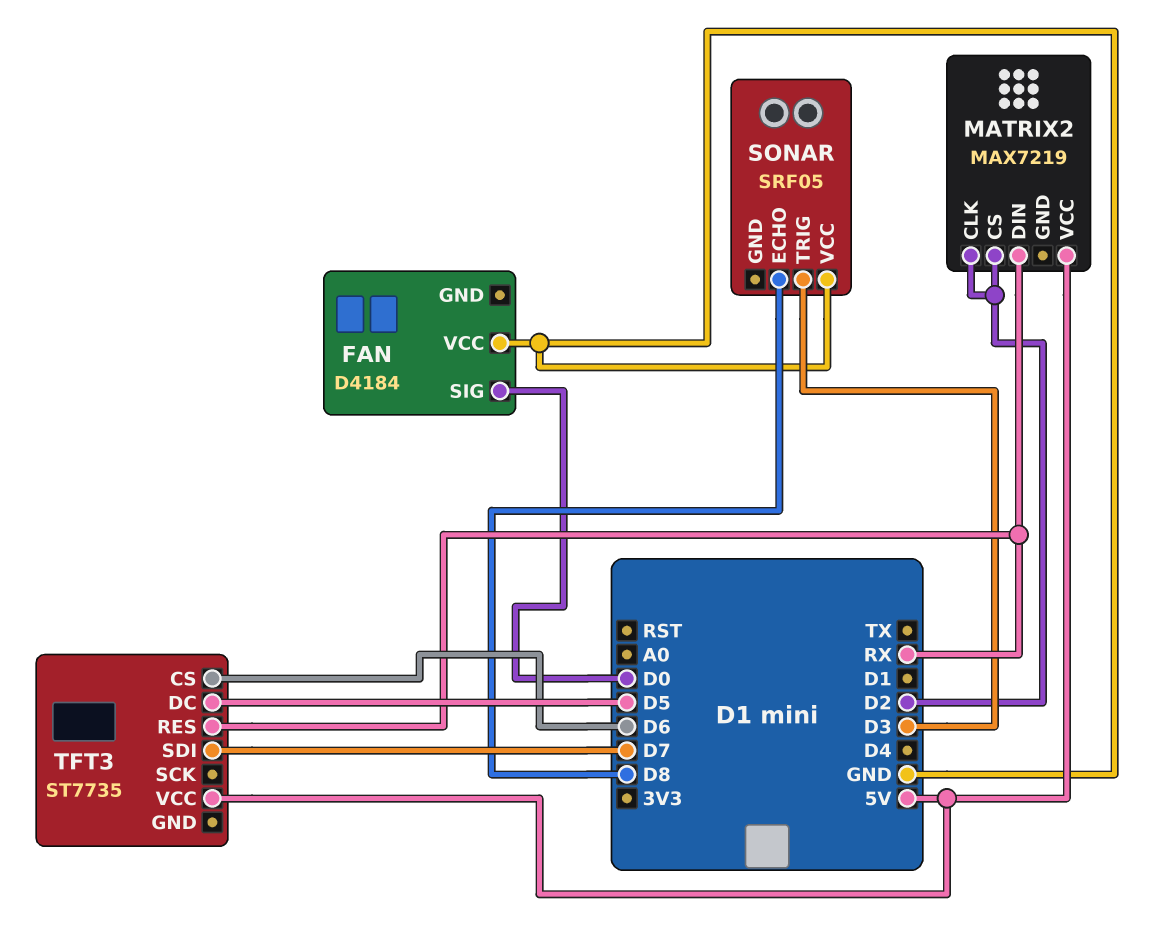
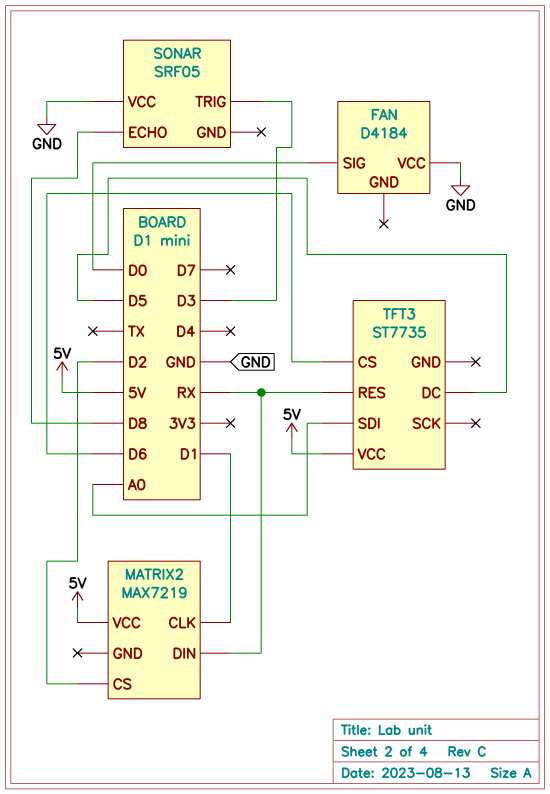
MATRIX2 pin CLK: D2 -> D1
TFT3 pin SDI: D7 -> A0

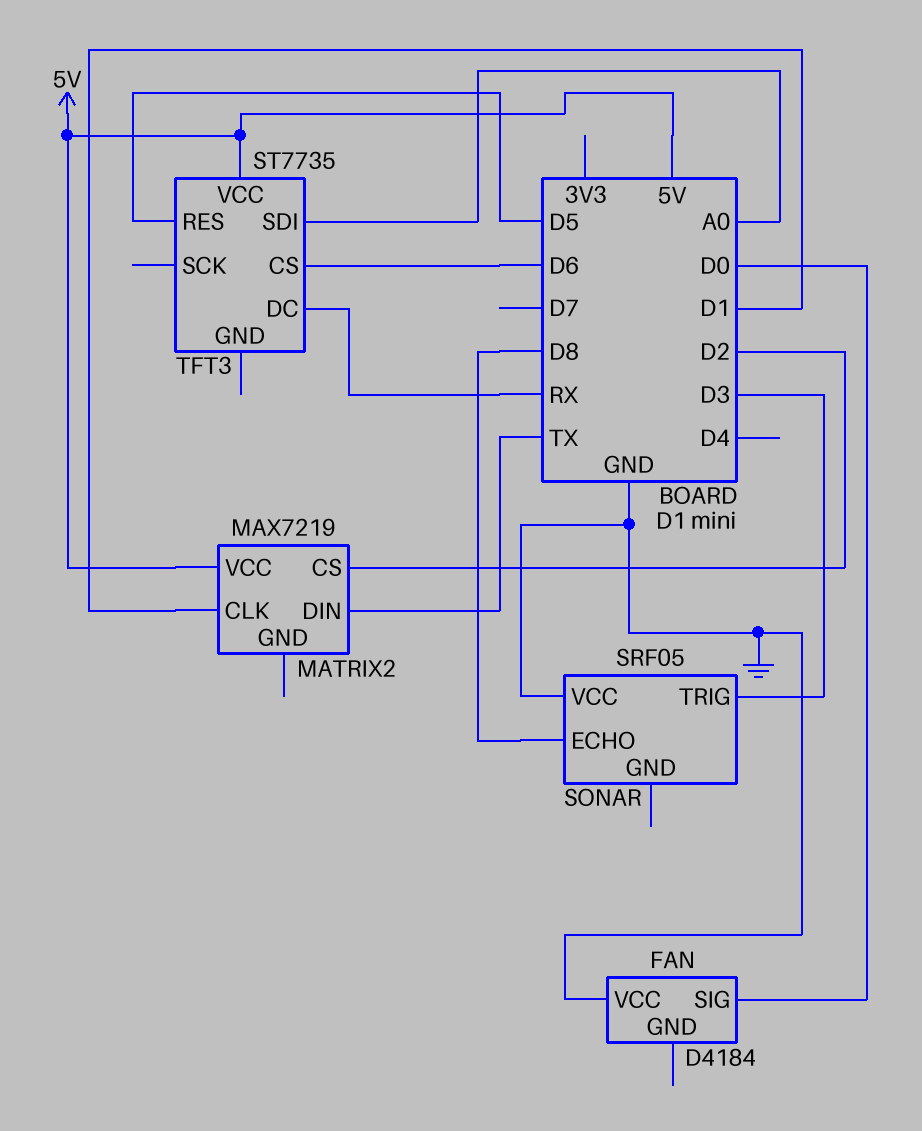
MATRIX2 pin DIN: RX -> TX
TFT3 pin DC: D5 -> RX
TFT3 pin RES: RX -> D5

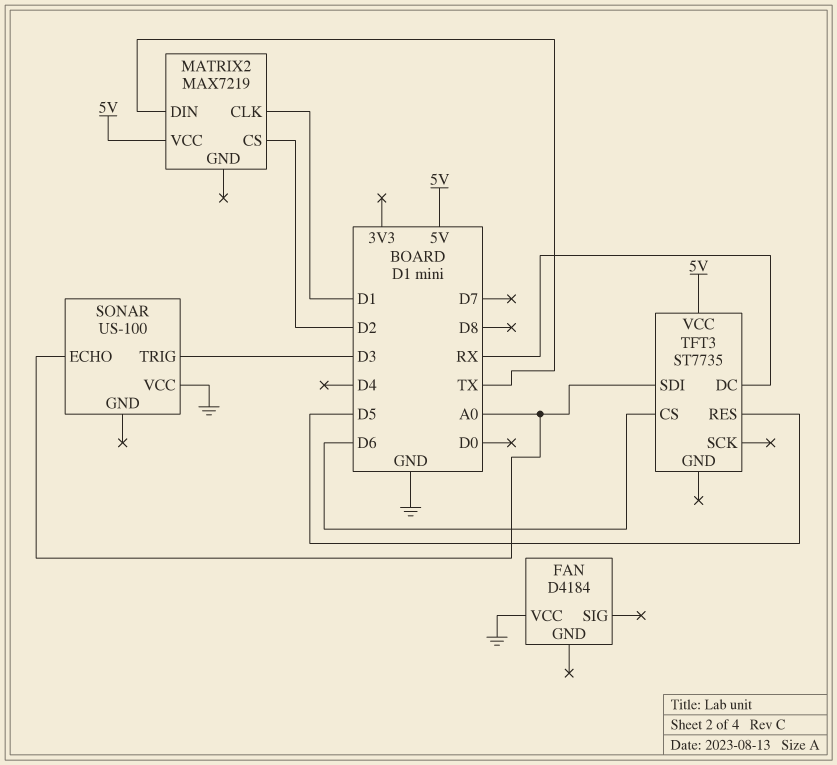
FAN pin SIG: D0 -> none
SONAR: SRF05 -> US-100
SONAR pin ECHO: D8 -> A0

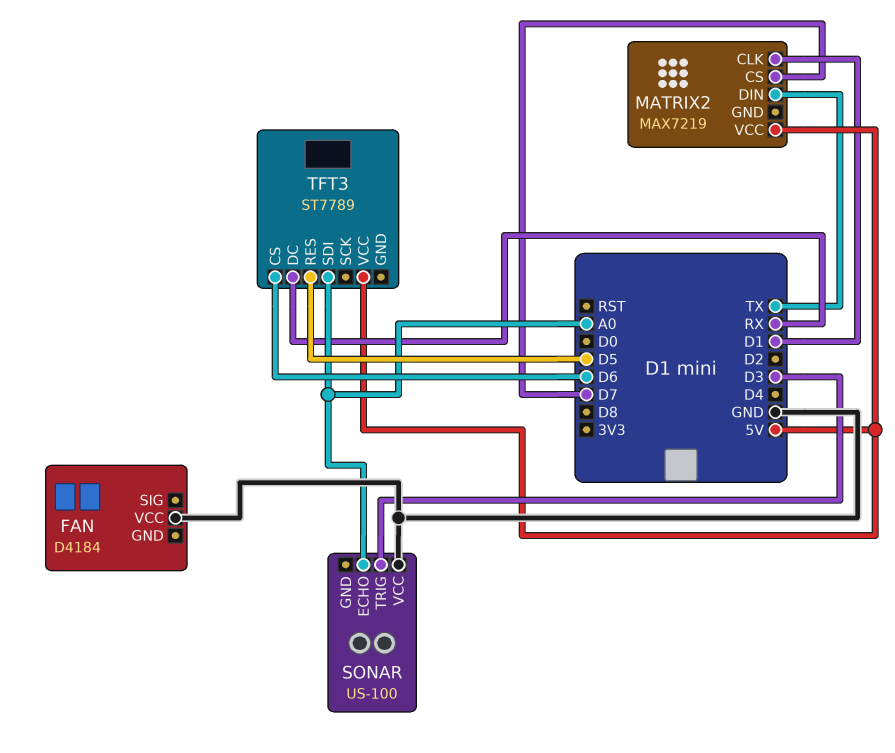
MATRIX2 pin CS: D2 -> D7
TFT3: ST7735 -> ST7789

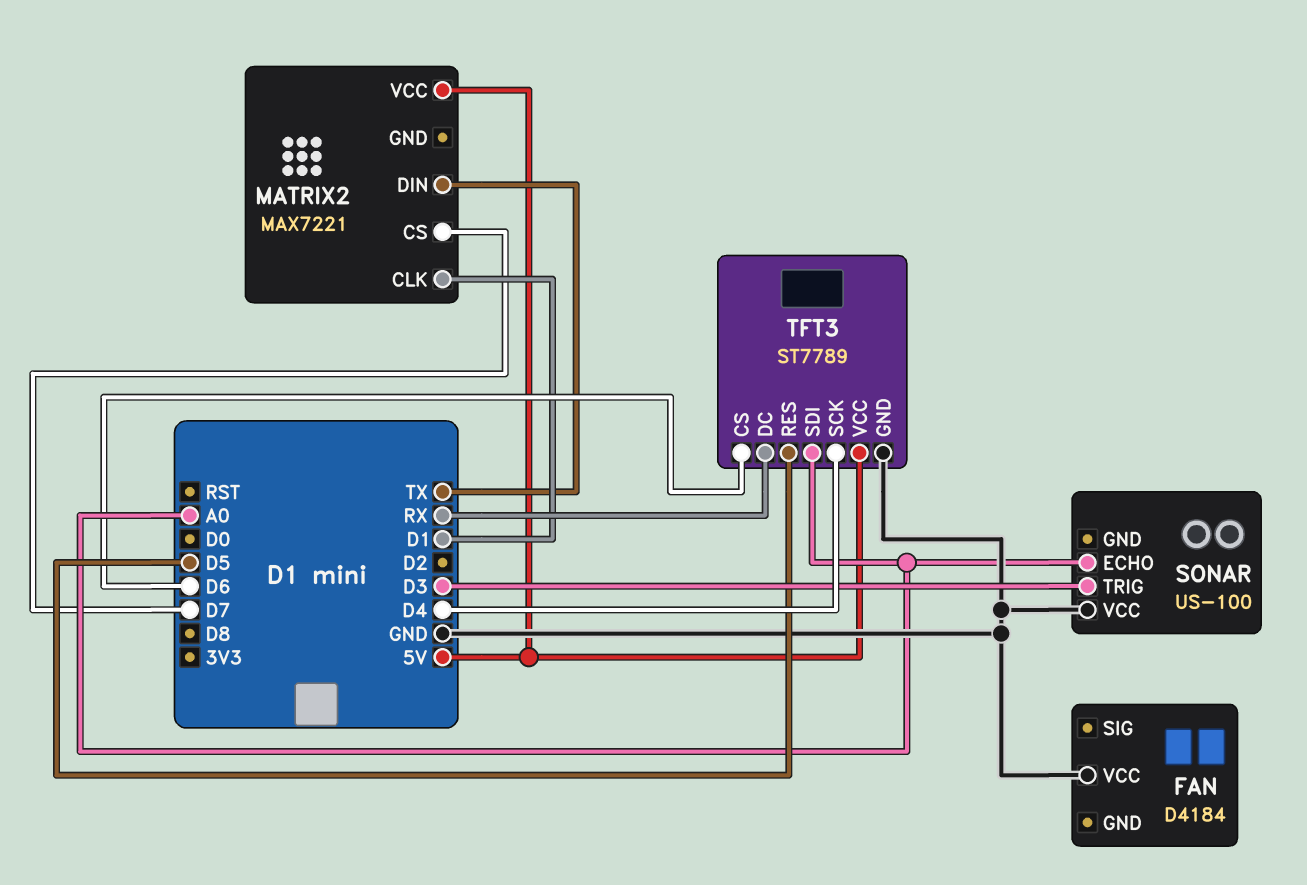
MATRIX2: MAX7219 -> MAX7221
TFT3 pin GND: none -> GND
TFT3 pin SCK: none -> D4

